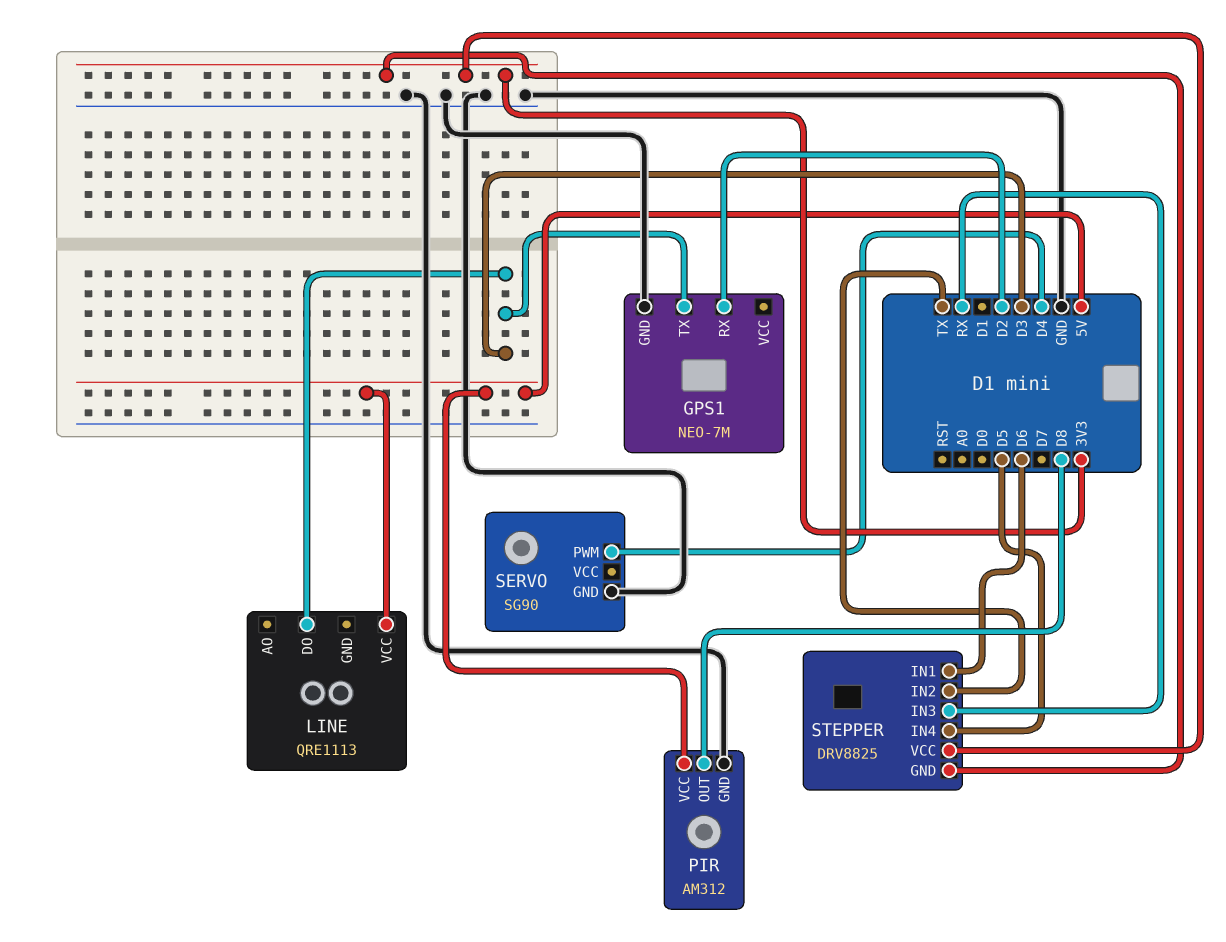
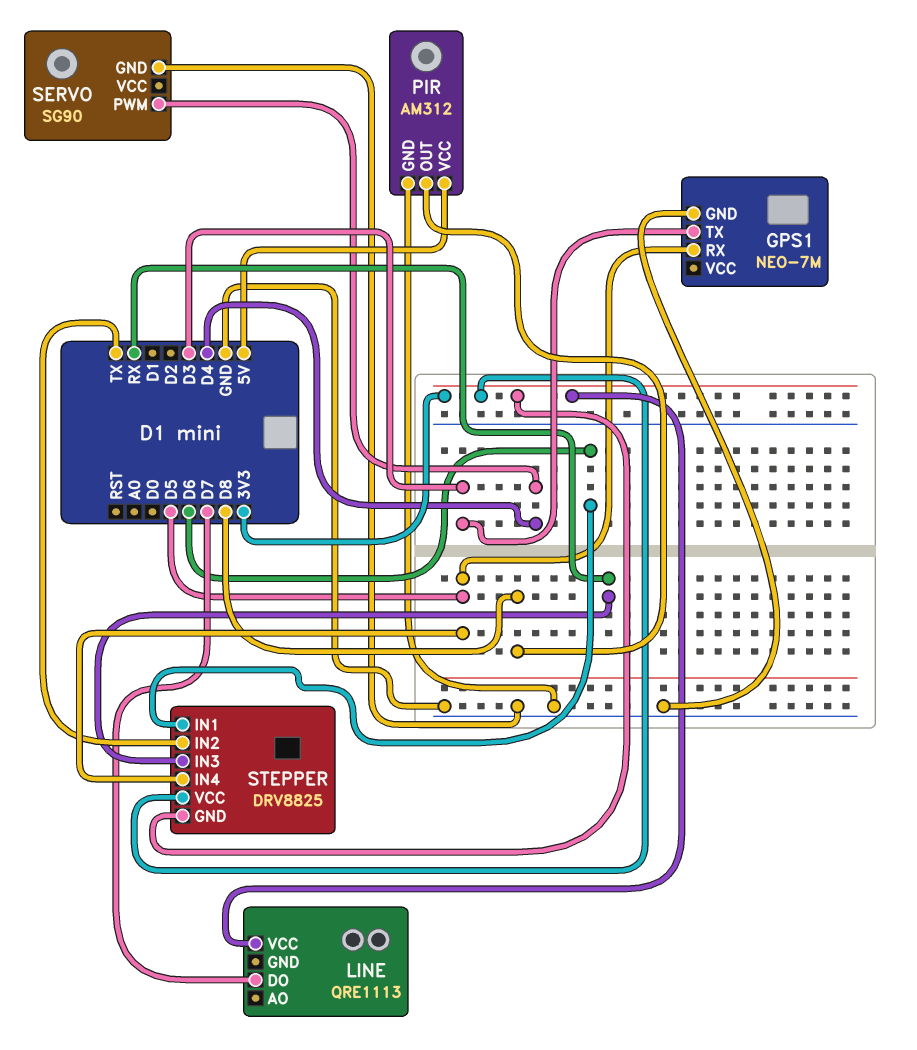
GPS1 pin RX: D2 -> D5
LINE pin DO: D3 -> D7
LINE pin VCC: 5V -> 3V3

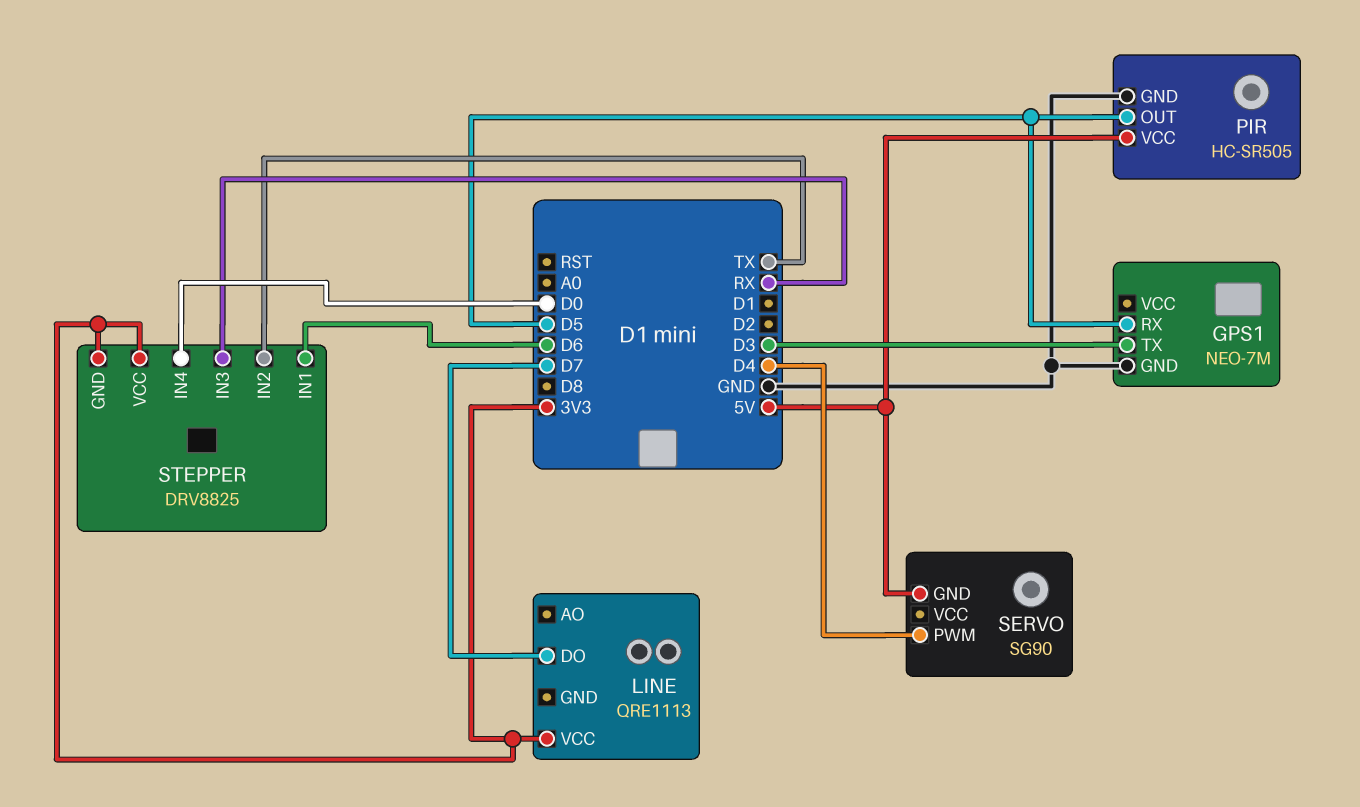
PIR: AM312 -> HC-SR505
PIR pin OUT: D8 -> D5
SERVO pin GND: GND -> 5V
STEPPER pin IN4: D5 -> D0

